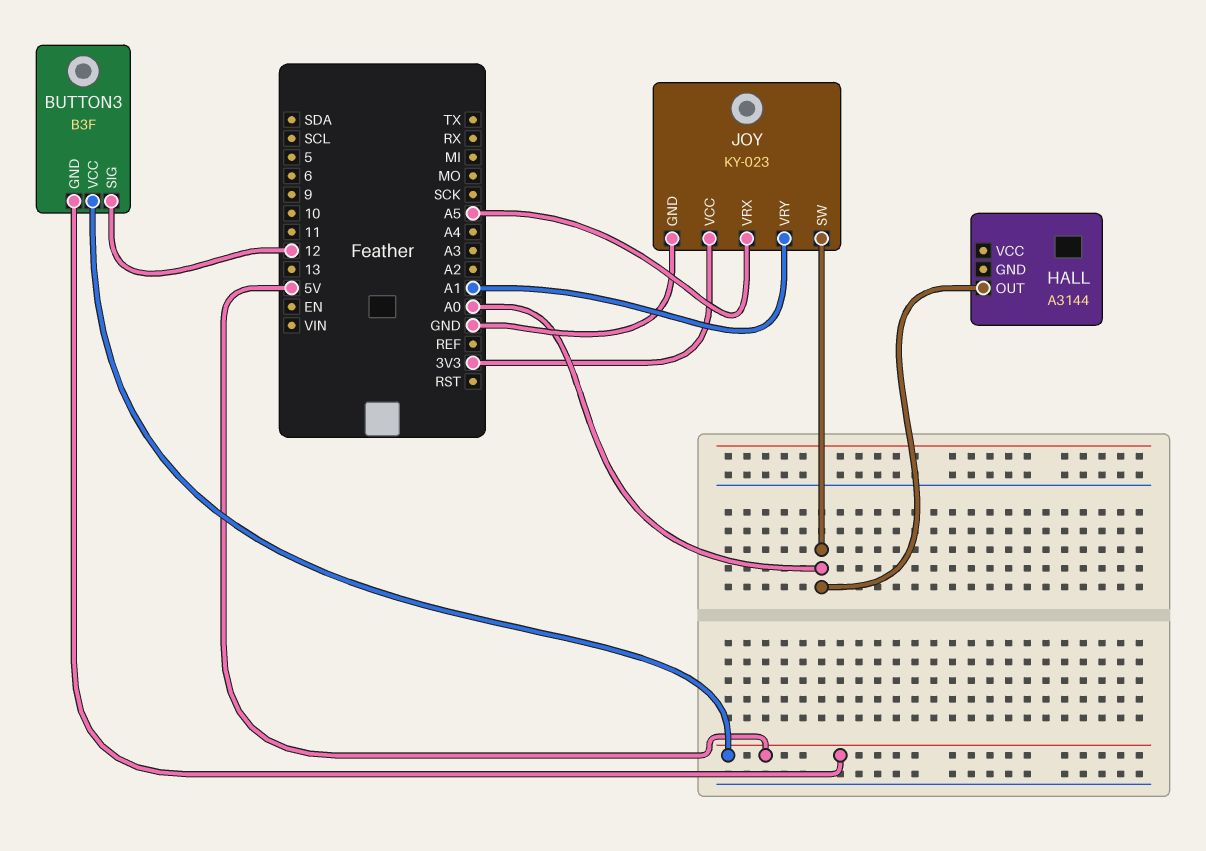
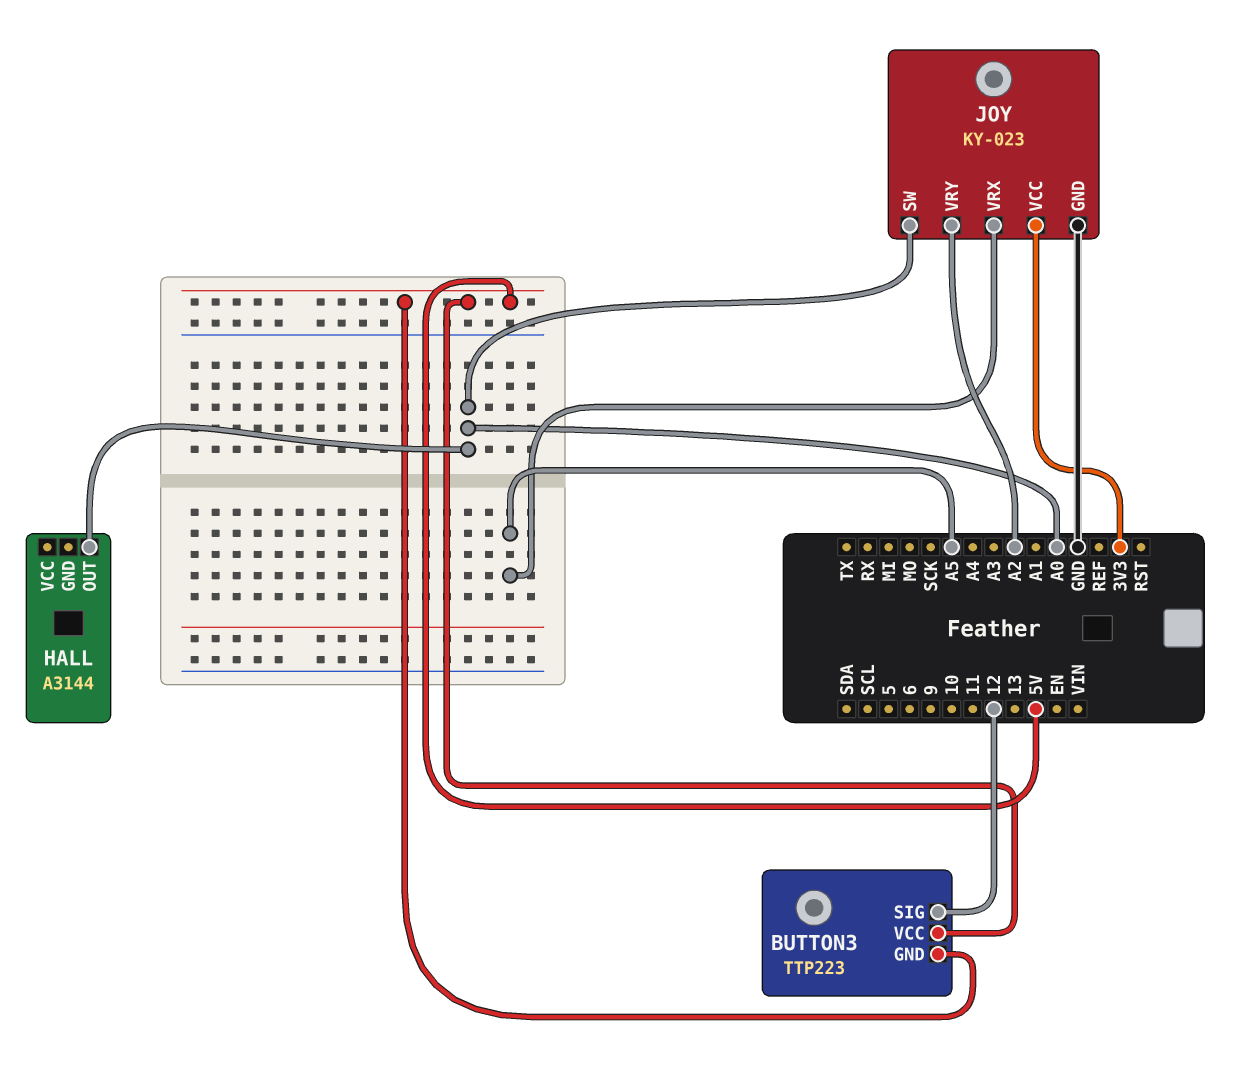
BUTTON3: B3F -> TTP223
JOY pin VRY: A1 -> A2

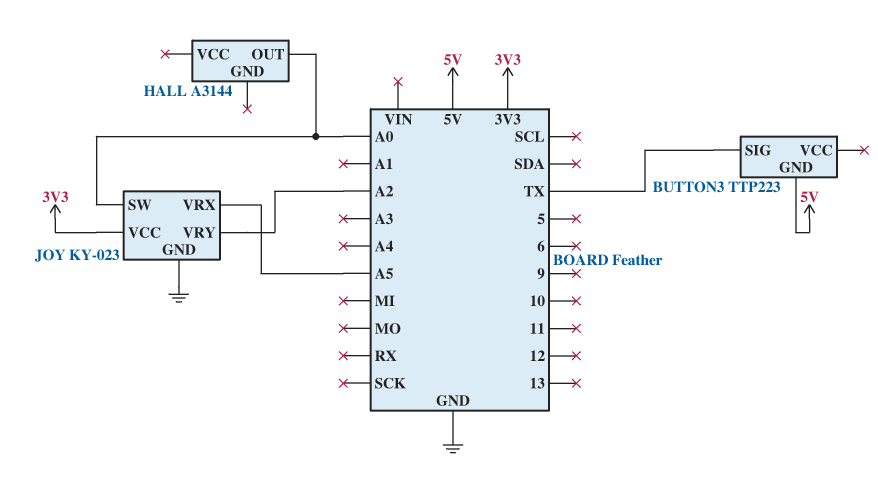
BUTTON3 pin SIG: 12 -> TX
BUTTON3 pin VCC: 5V -> none

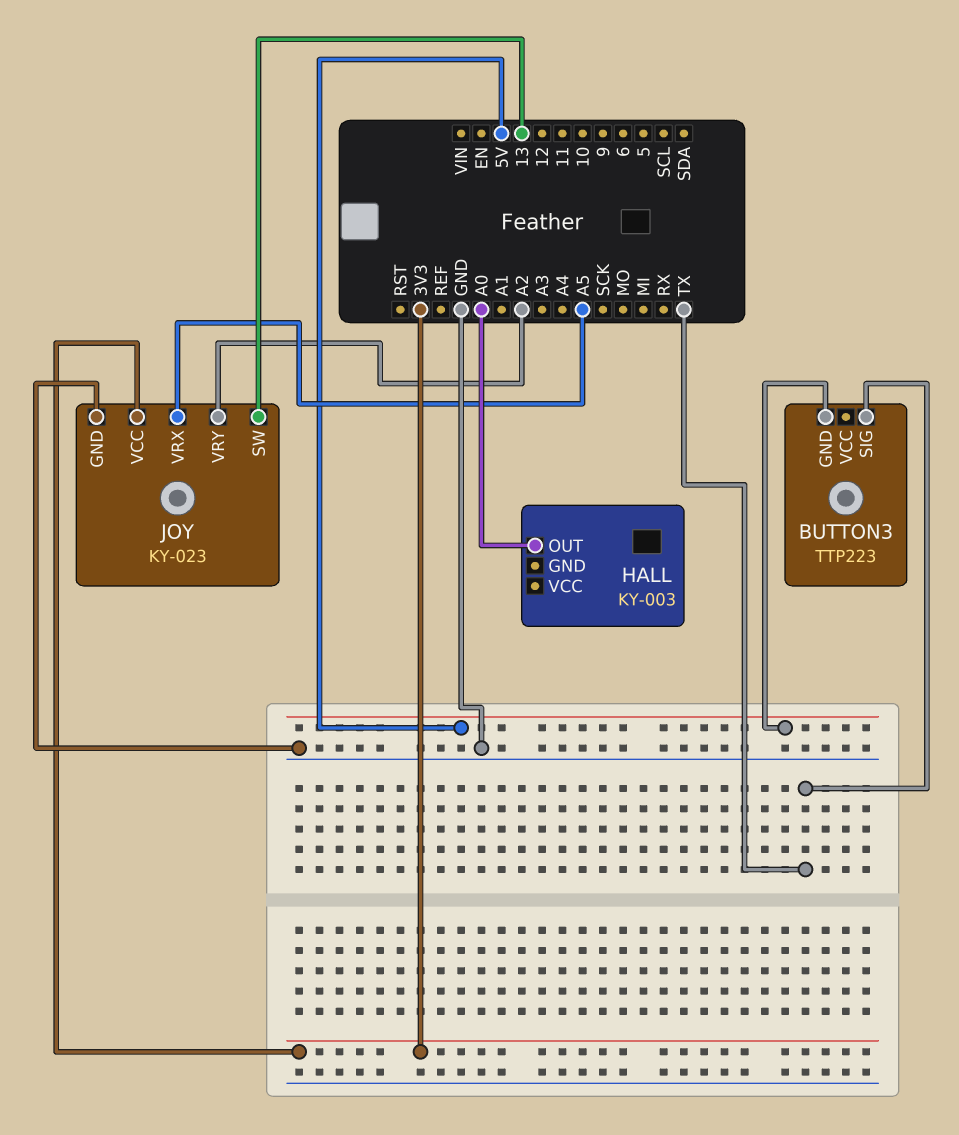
HALL: A3144 -> KY-003
JOY pin SW: A0 -> 13

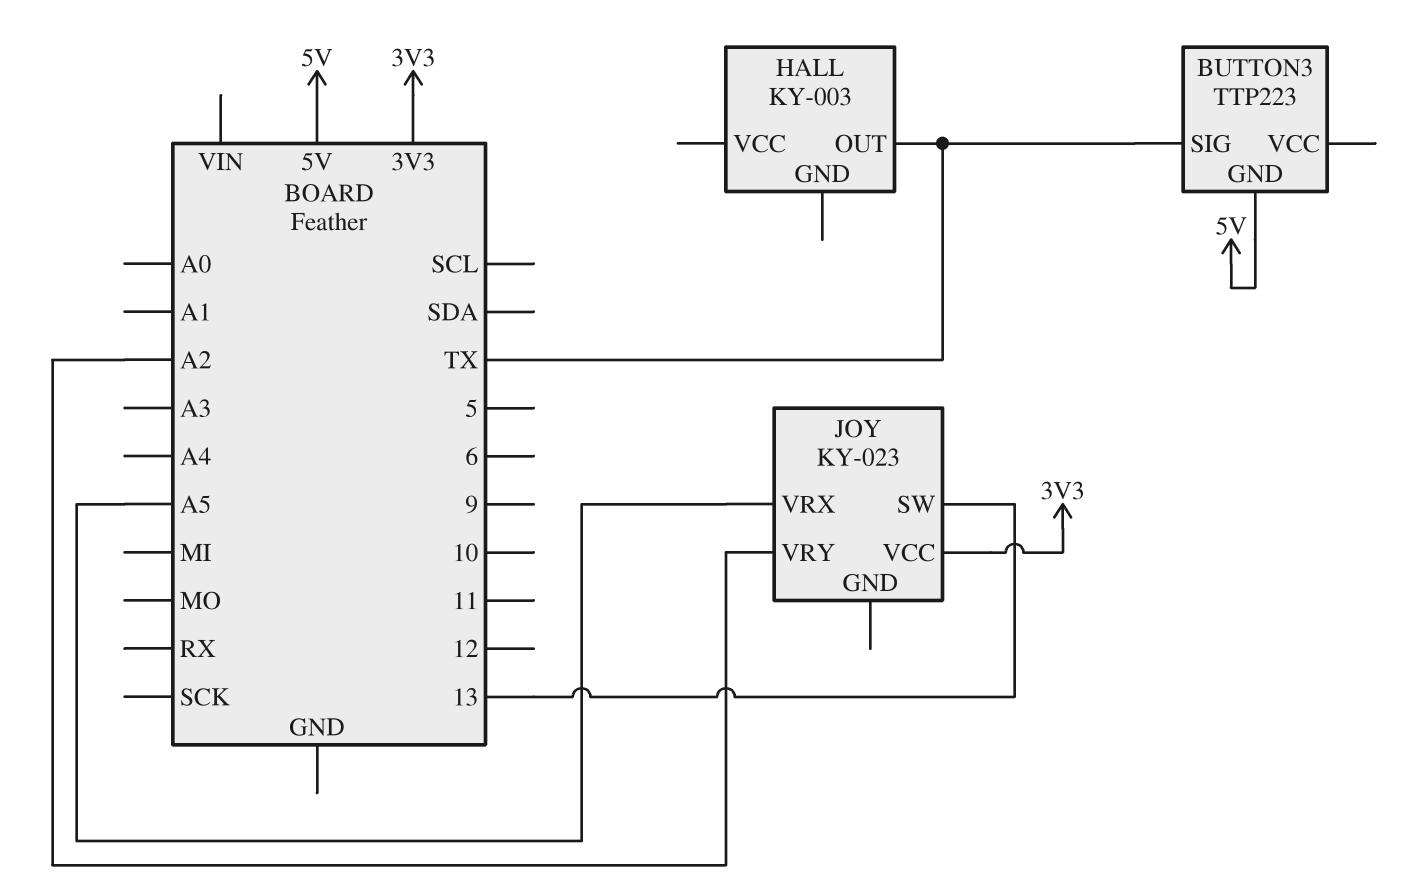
HALL pin OUT: A0 -> TX
JOY pin GND: GND -> none

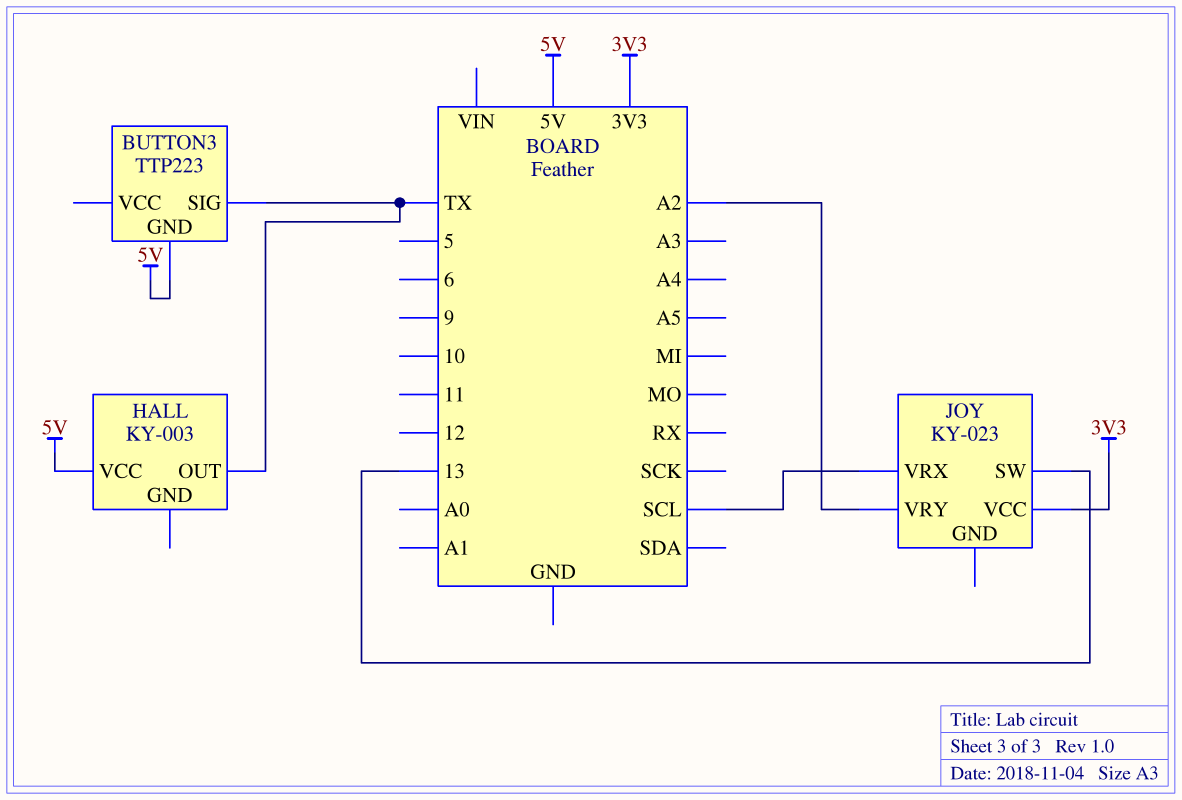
HALL pin VCC: none -> 5V
JOY pin VRX: A5 -> SCL

